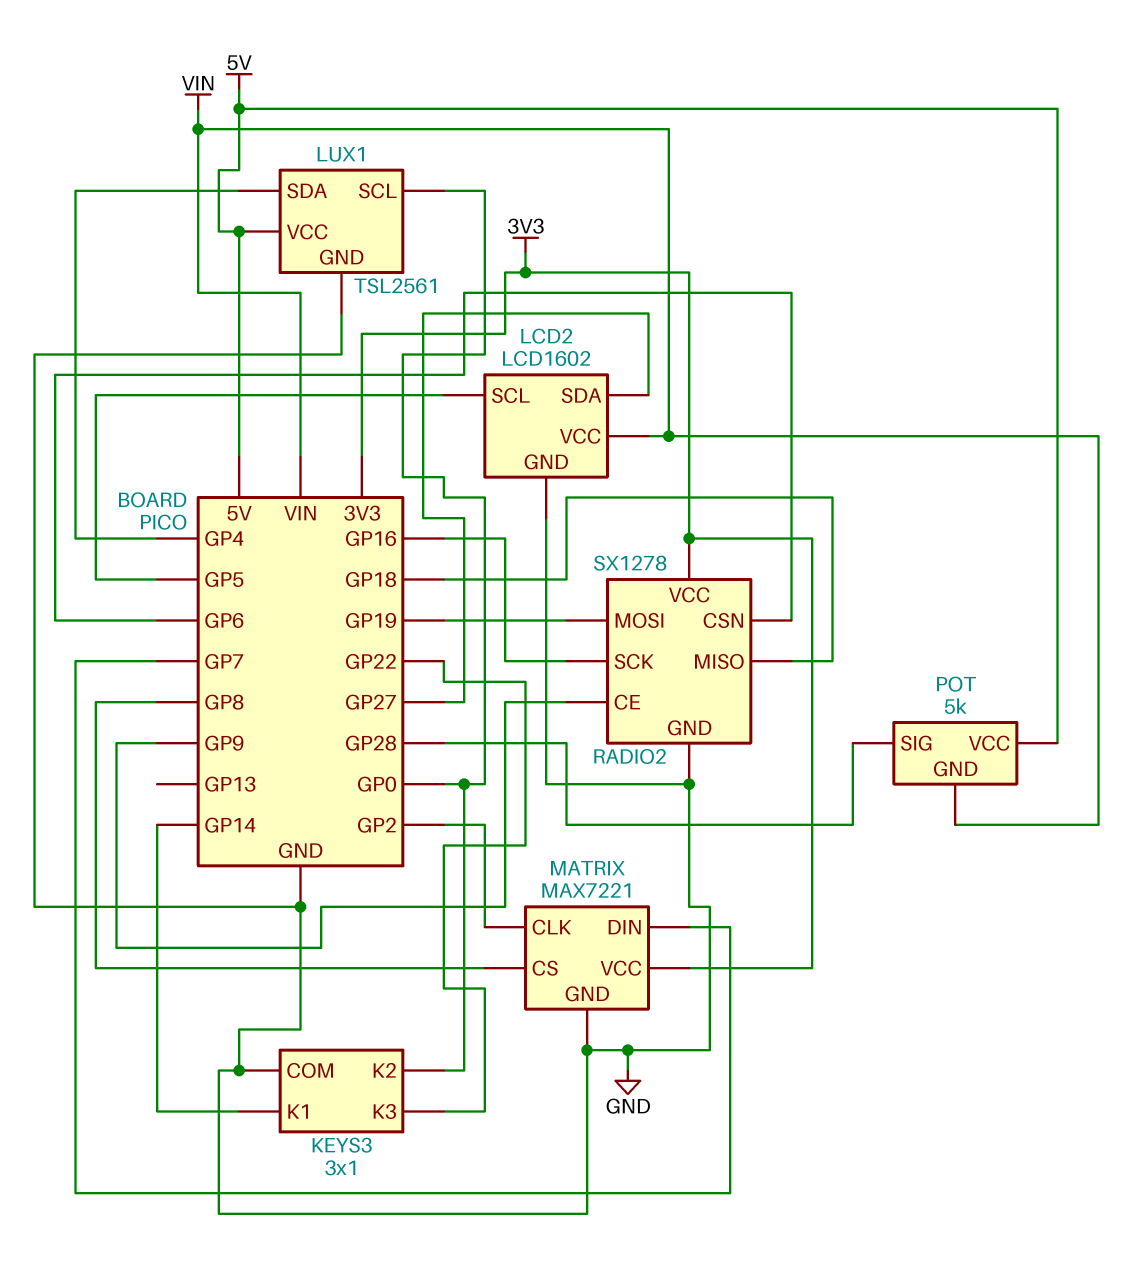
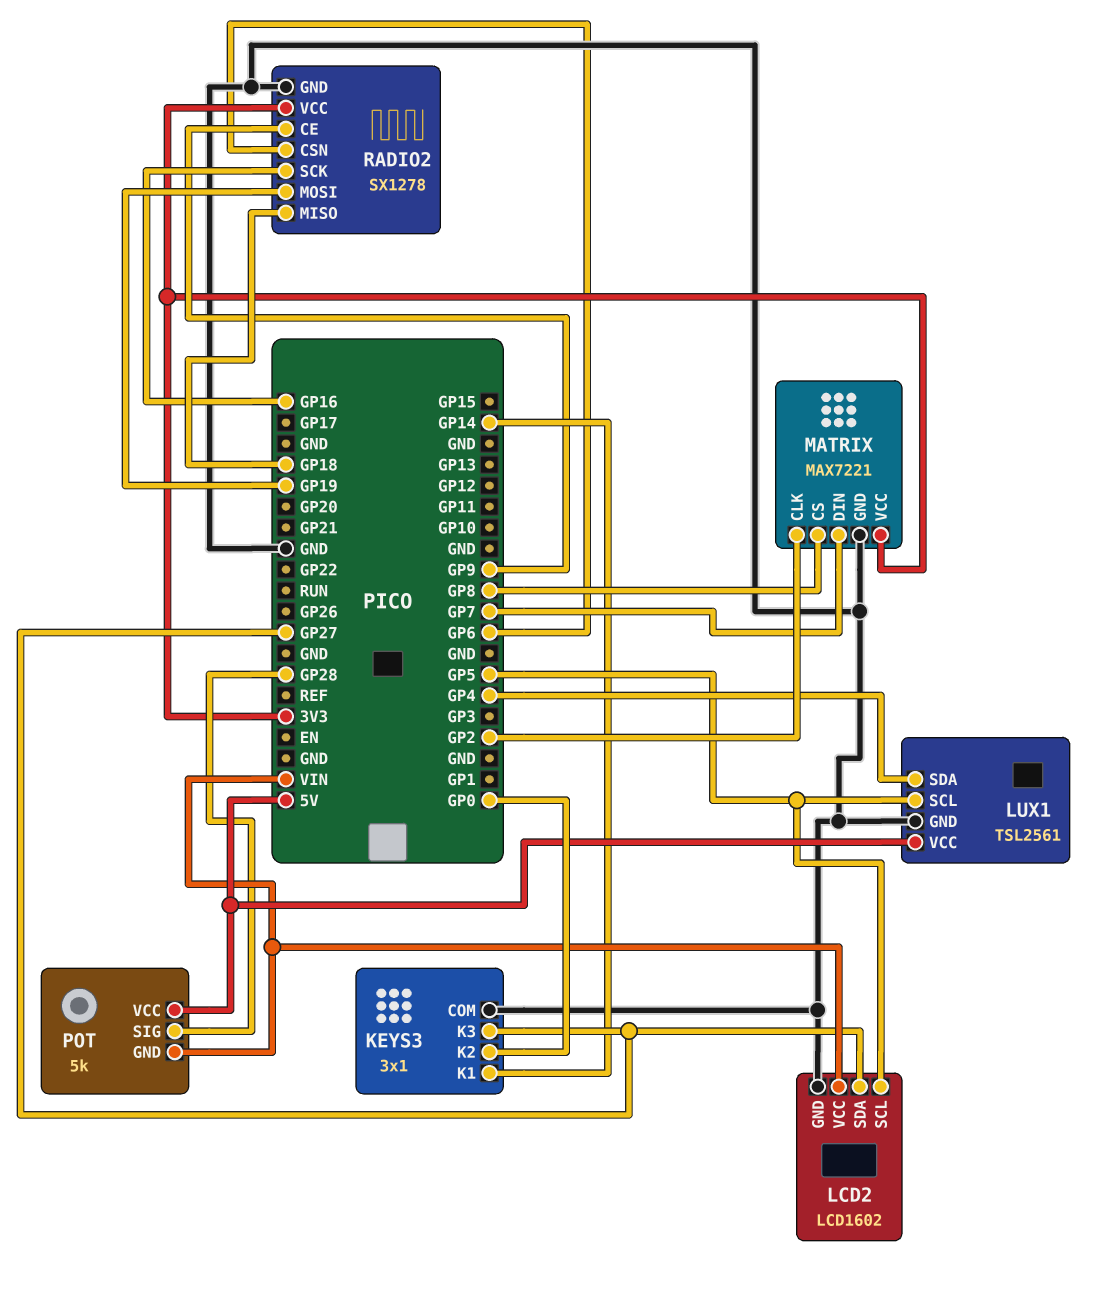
KEYS3 pin K3: GP22 -> GP27
LUX1 pin SCL: GP0 -> GP5

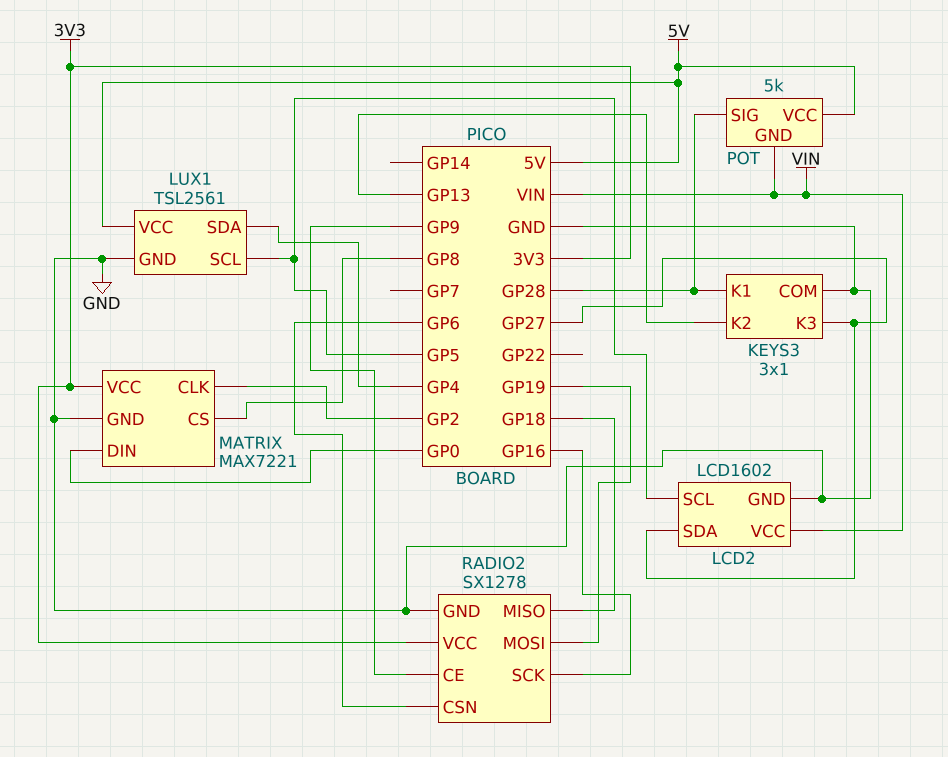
KEYS3 pin K1: GP14 -> GP28
KEYS3 pin K2: GP0 -> GP13
MATRIX pin DIN: GP7 -> GP0

